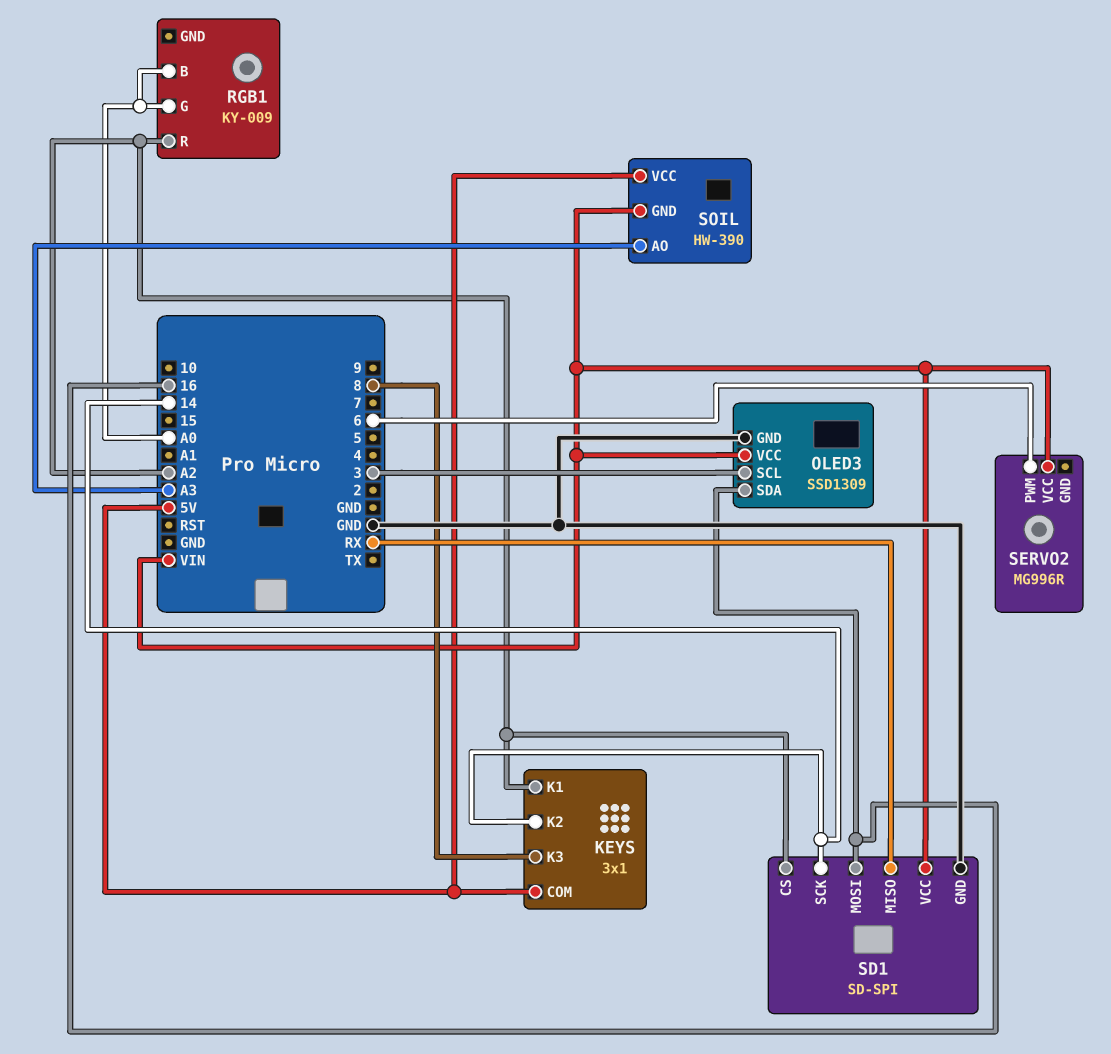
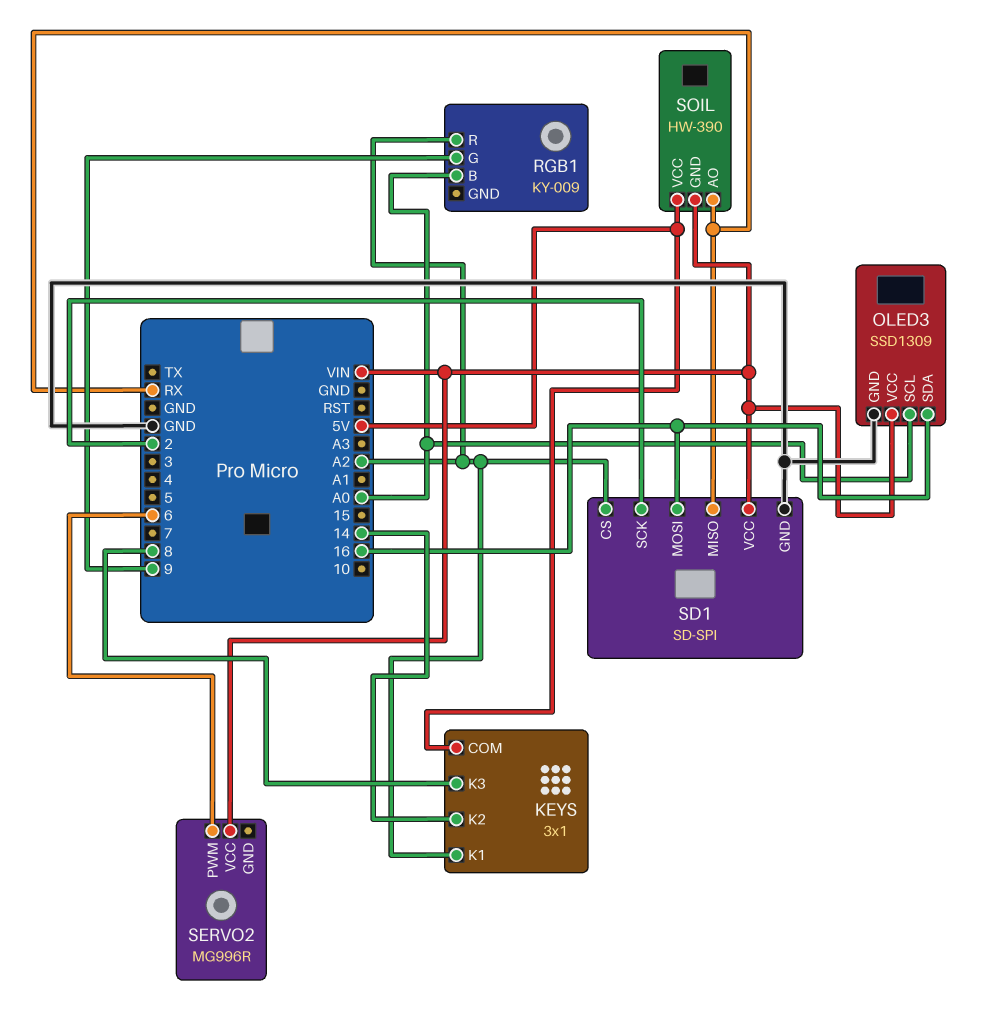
OLED3 pin SCL: 3 -> A0
RGB1 pin G: A0 -> 9
SD1 pin SCK: 14 -> 2
SOIL pin AO: A3 -> RX

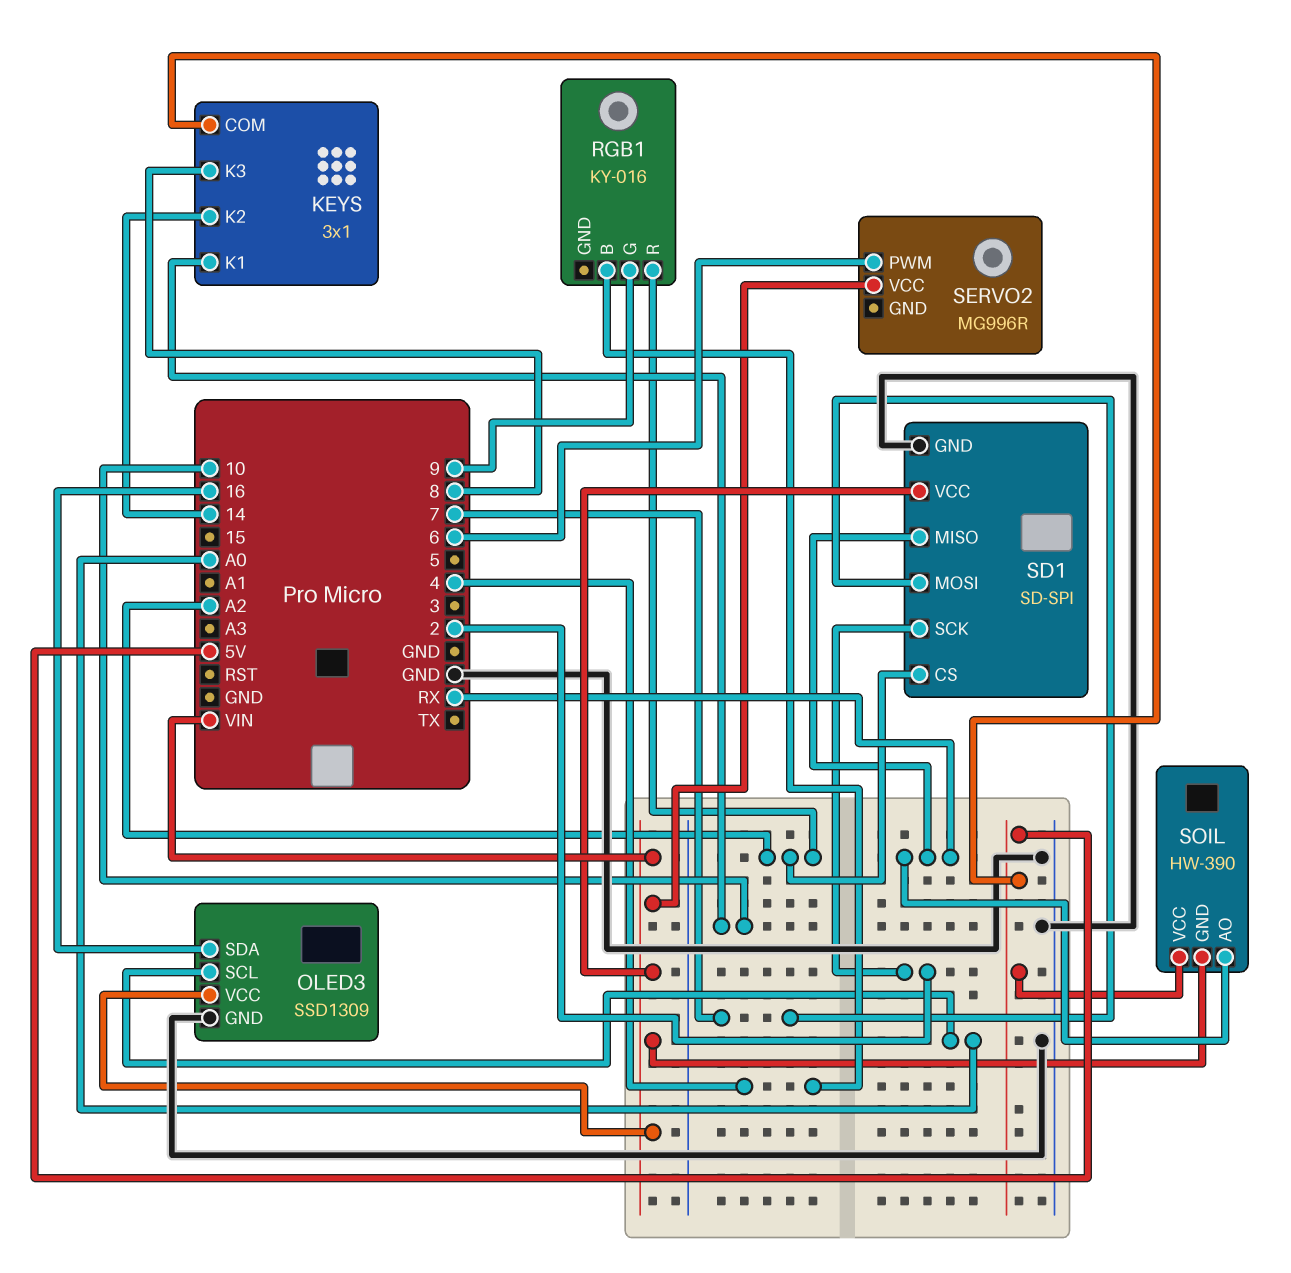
KEYS pin K1: A2 -> 10
RGB1: KY-009 -> KY-016
RGB1 pin B: A0 -> 4
SD1 pin MOSI: 16 -> 7

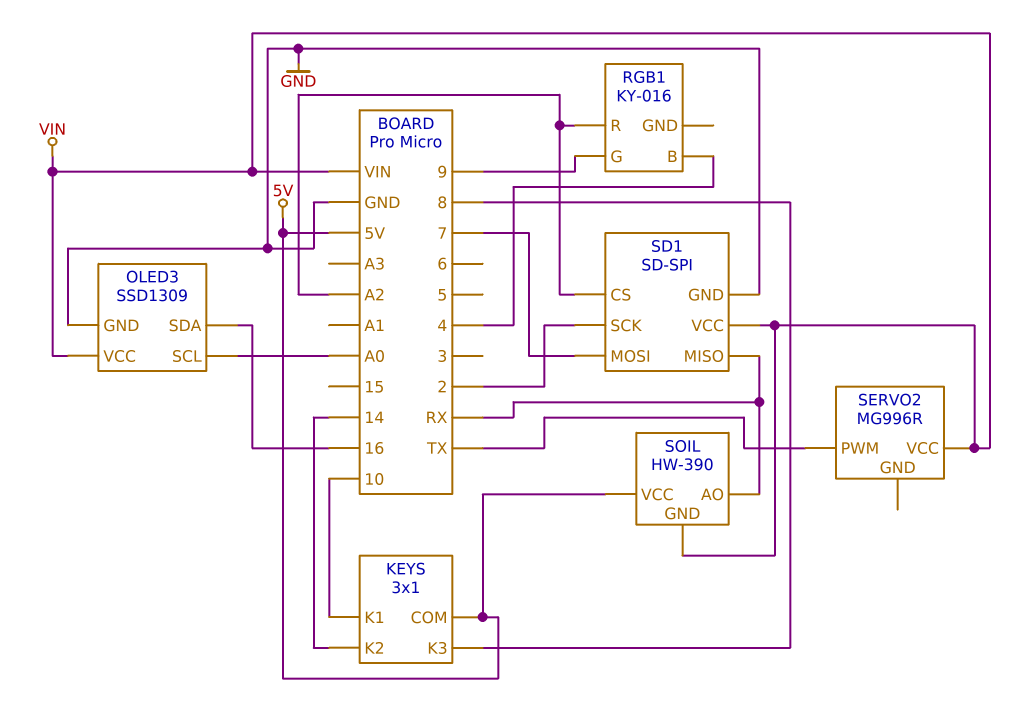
SERVO2 pin PWM: 6 -> TX

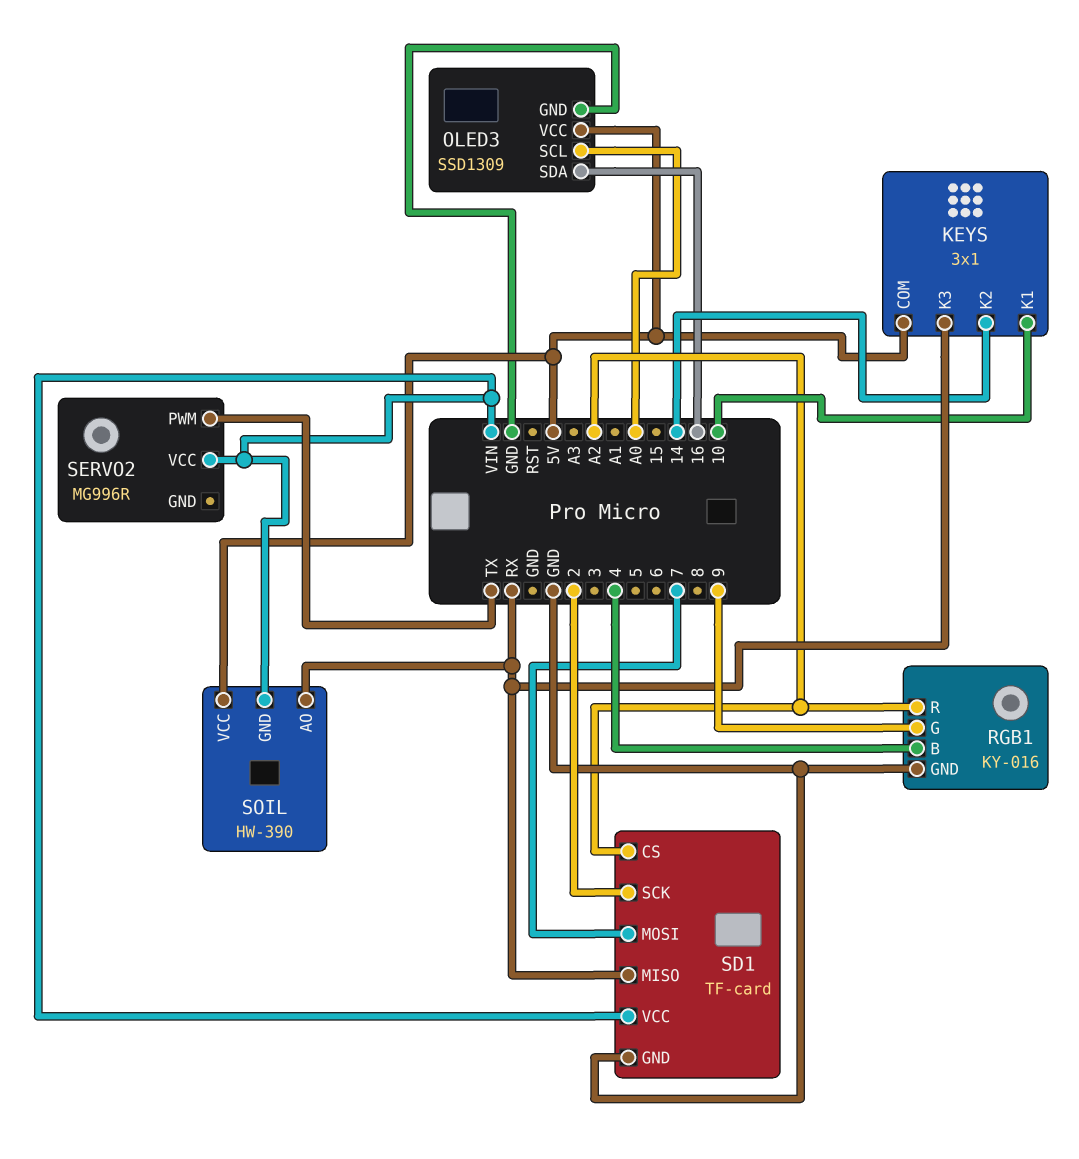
KEYS pin K3: 8 -> RX
OLED3 pin VCC: VIN -> 5V
RGB1 pin GND: none -> GND
SD1: SD-SPI -> TF-card

